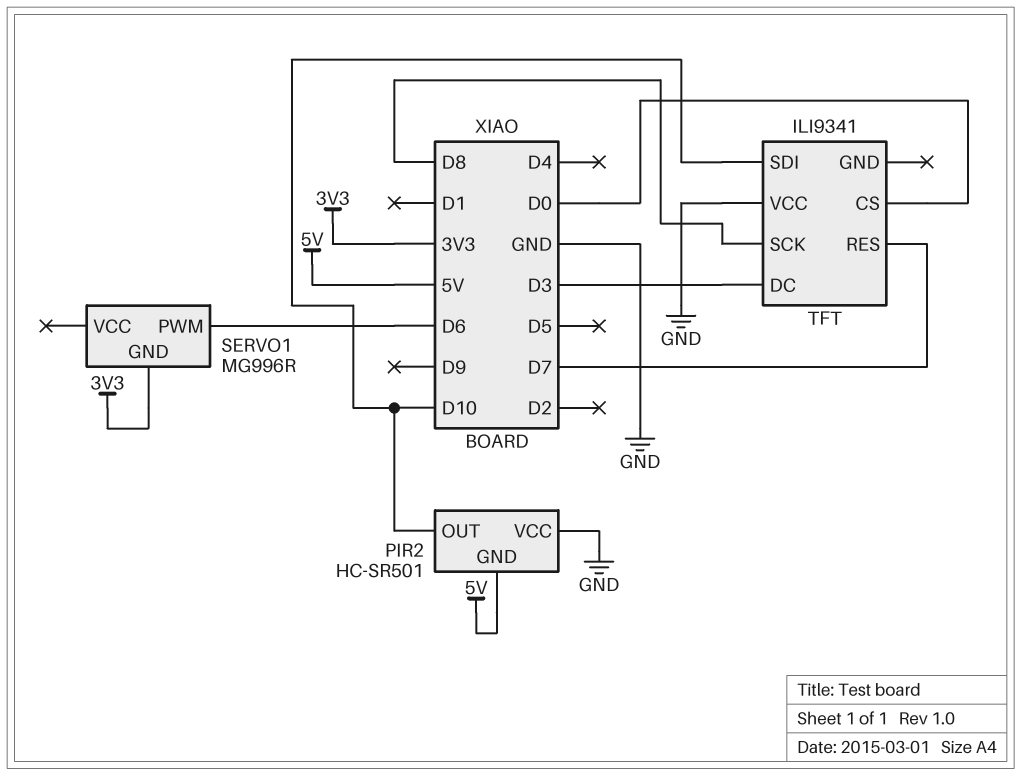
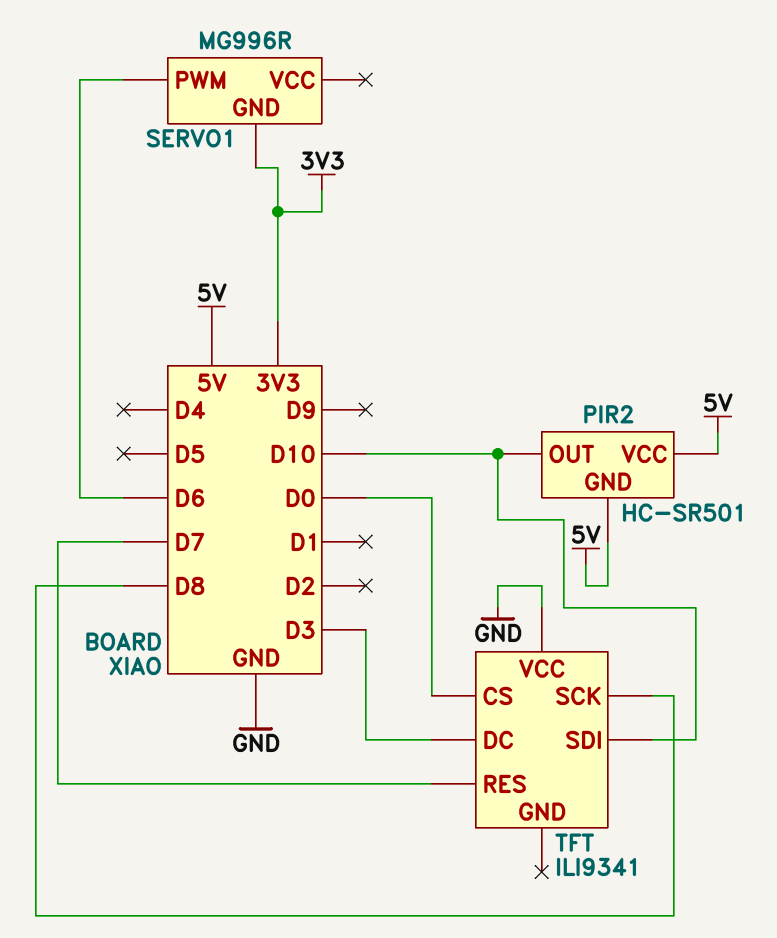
PIR2 pin VCC: GND -> 5V

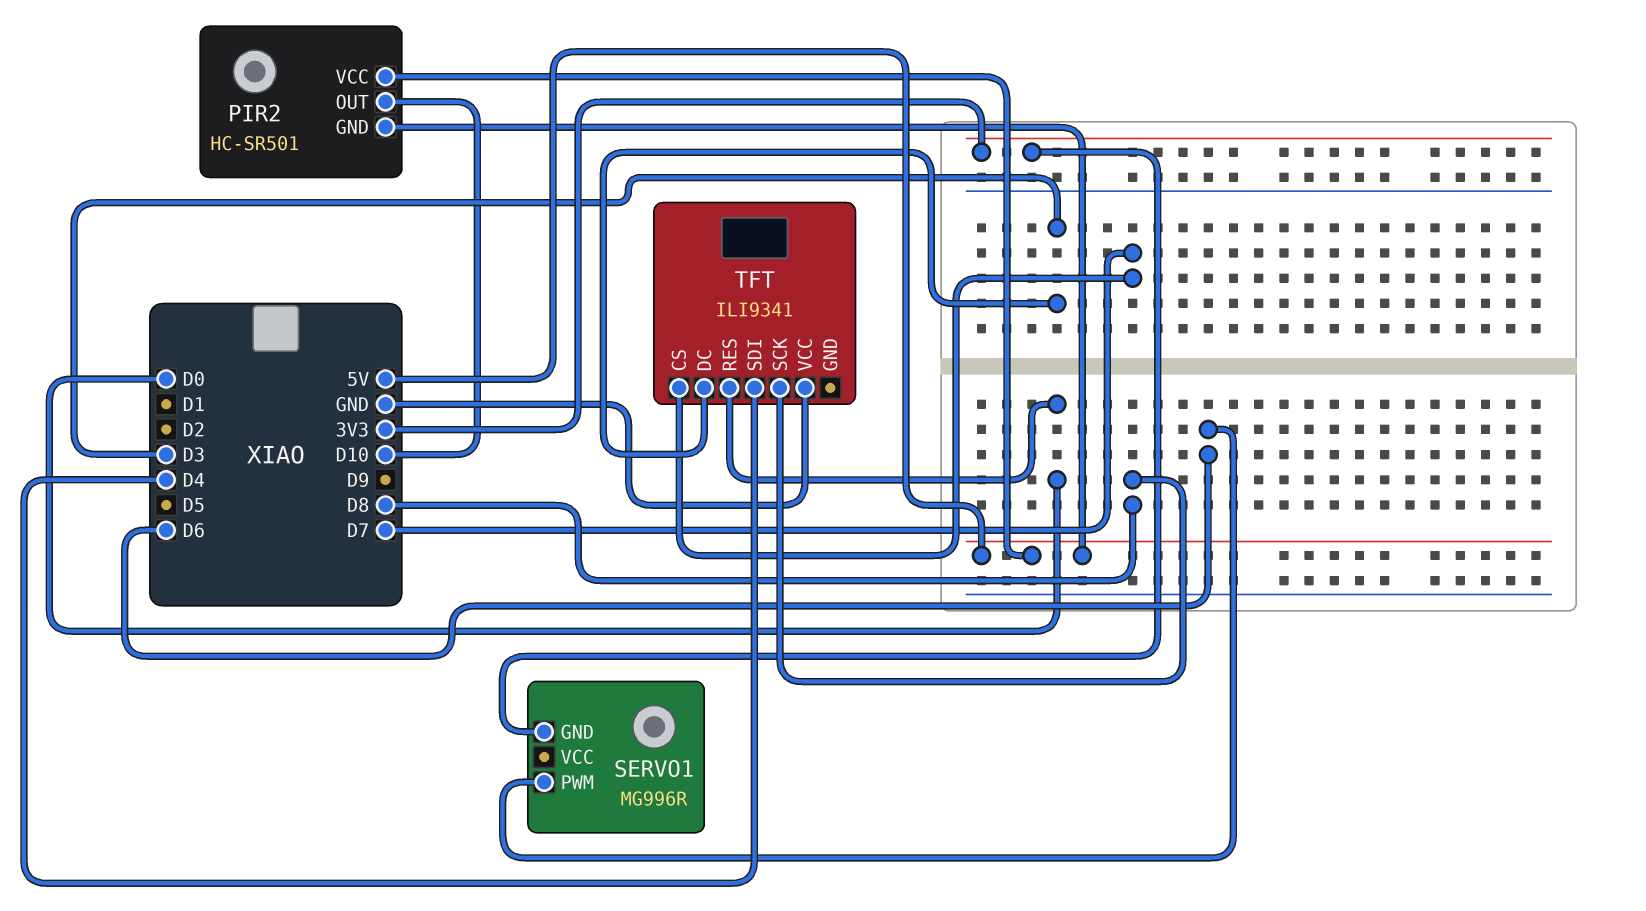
TFT pin CS: D0 -> D7
TFT pin RES: D7 -> D0
TFT pin SDI: D10 -> D4

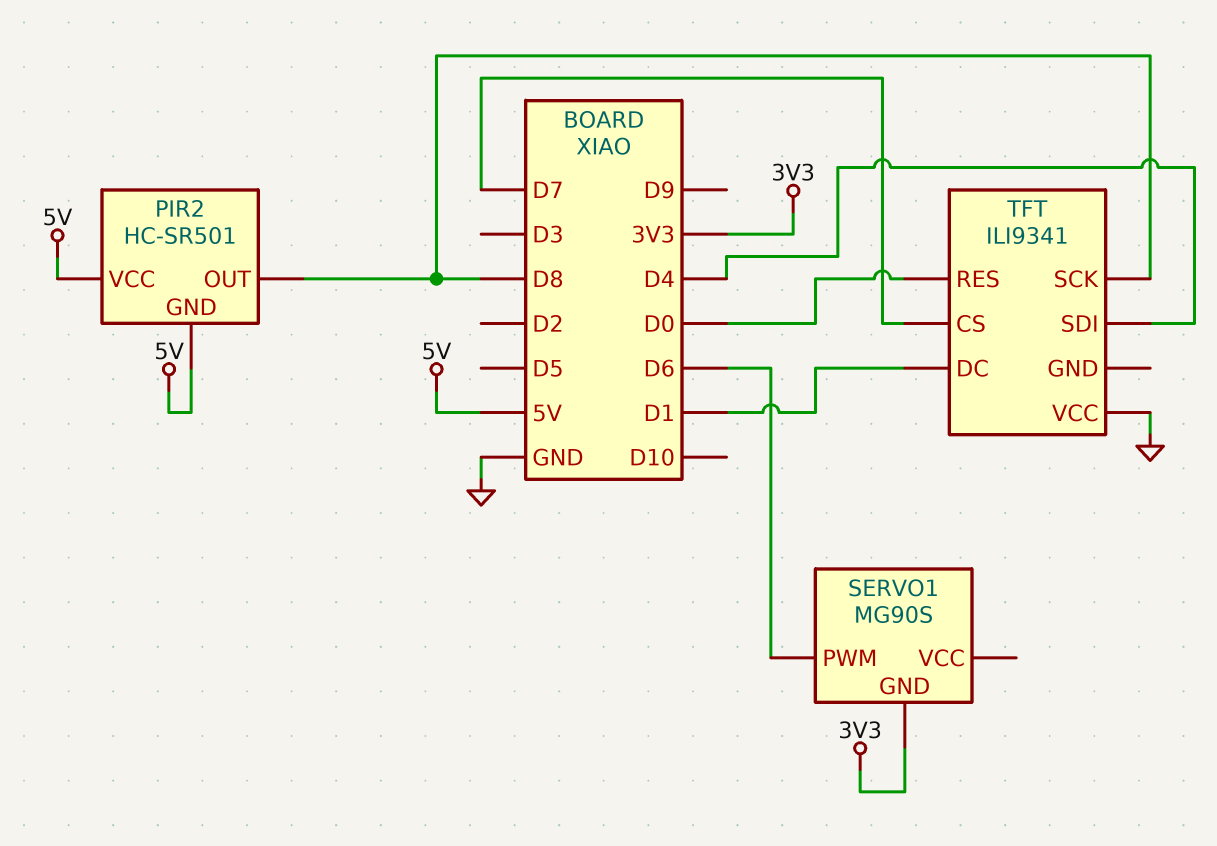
PIR2 pin OUT: D10 -> D8
SERVO1: MG996R -> MG90S
TFT pin DC: D3 -> D1

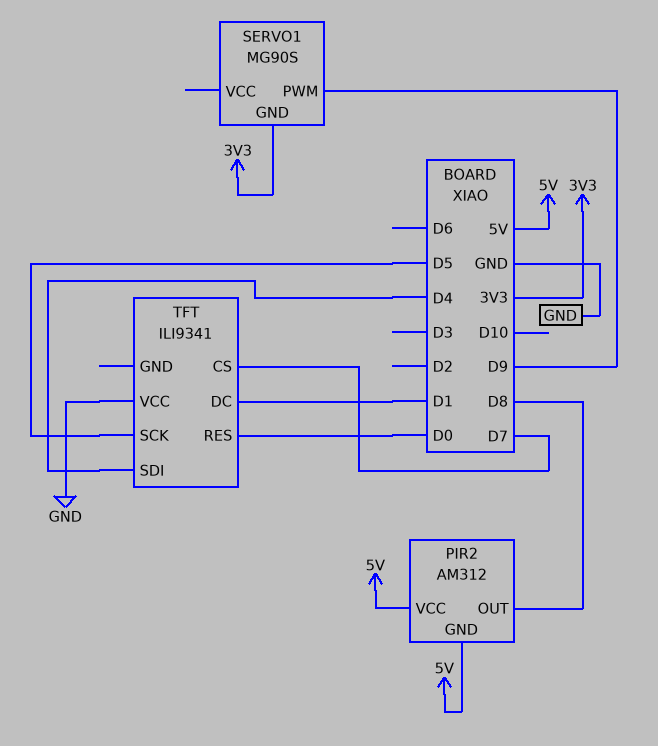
PIR2: HC-SR501 -> AM312
SERVO1 pin PWM: D6 -> D9
TFT pin SCK: D8 -> D5

